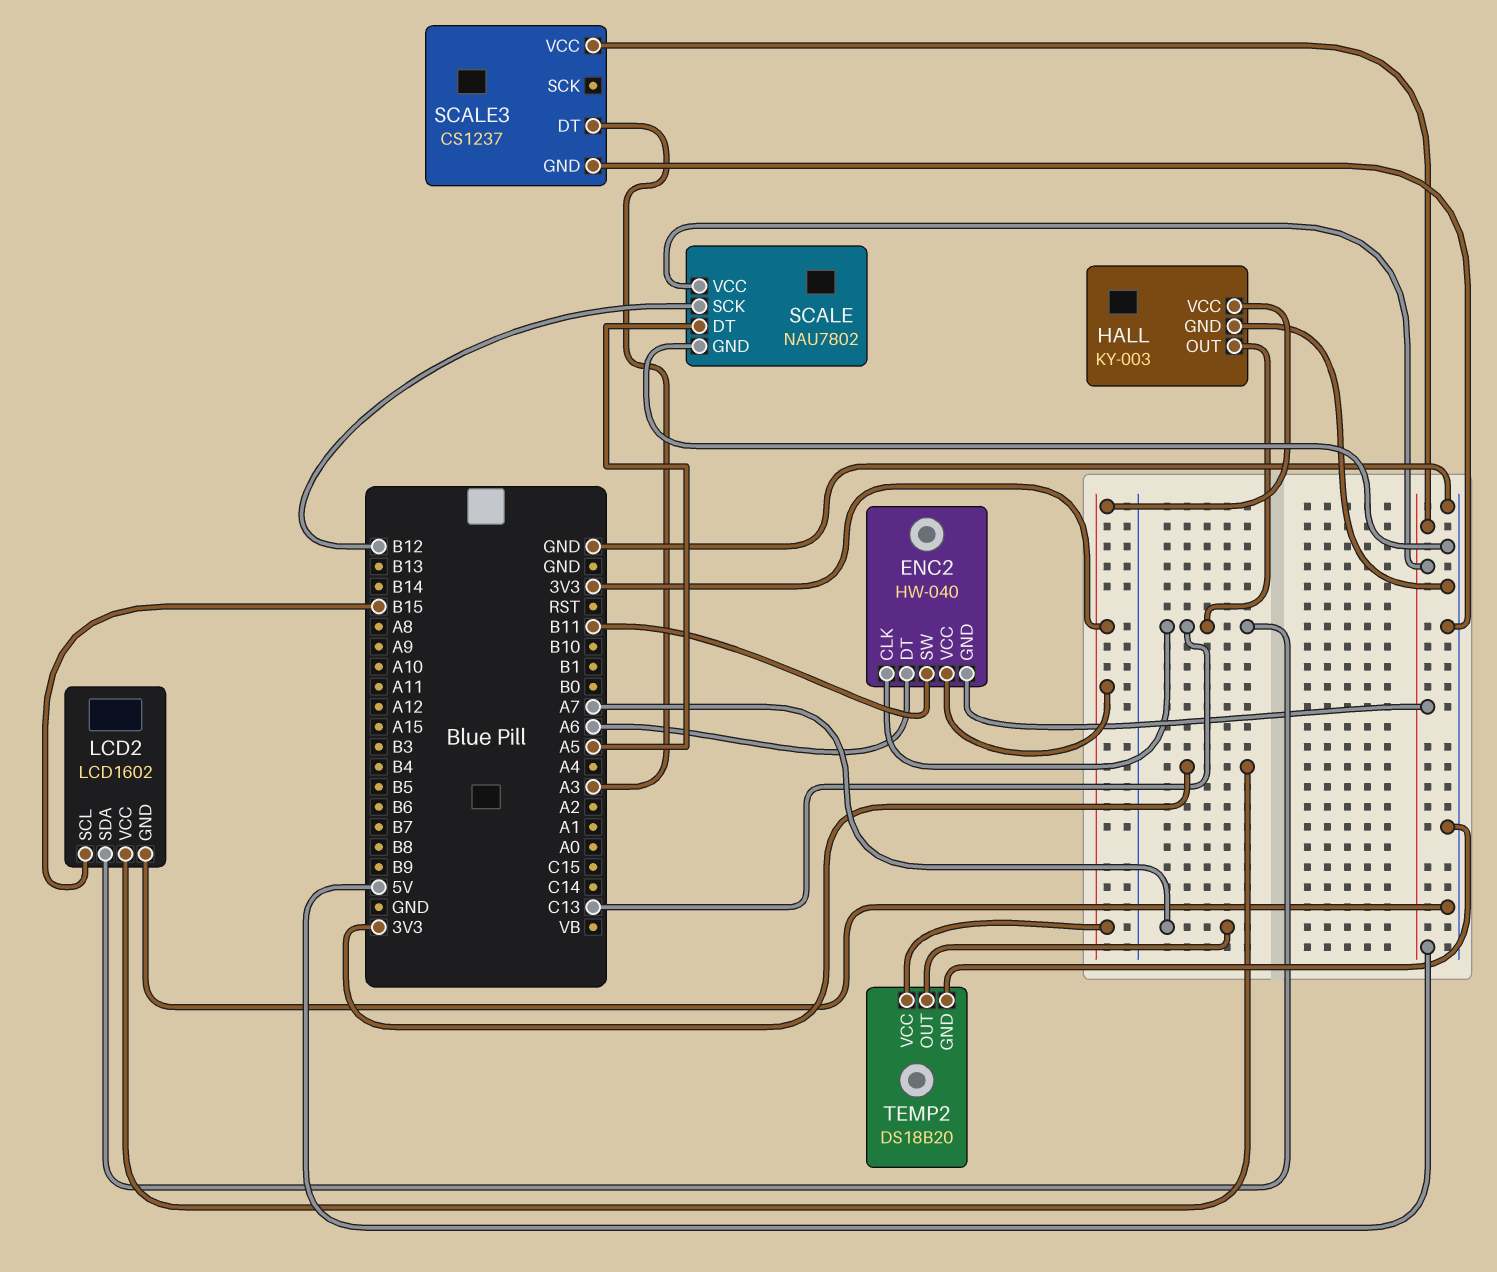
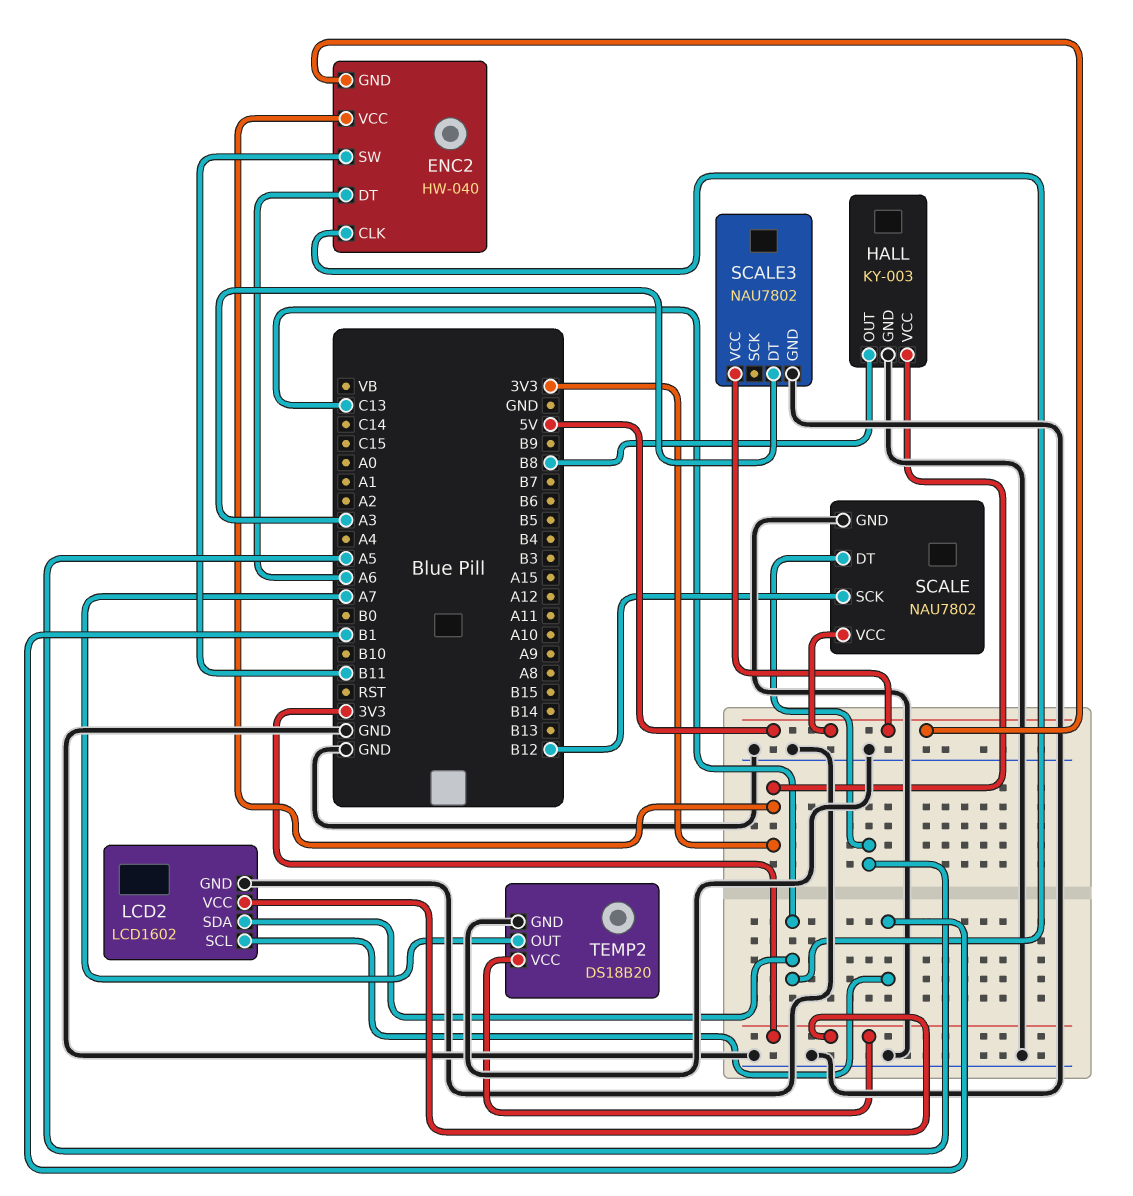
HALL pin OUT: C13 -> B8
LCD2 pin SCL: B15 -> B1
SCALE3: CS1237 -> NAU7802

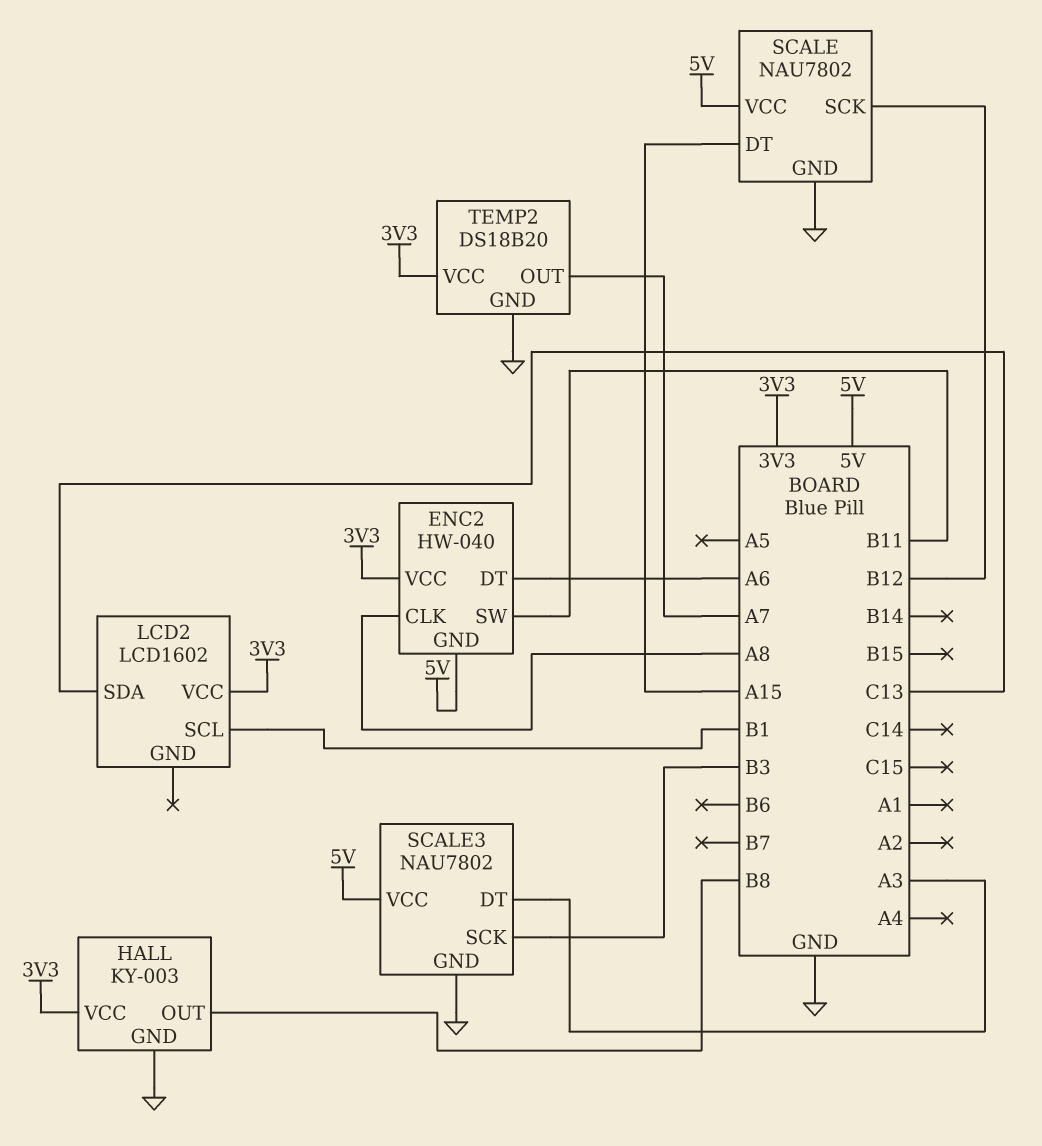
ENC2 pin CLK: C13 -> A8
LCD2 pin GND: GND -> none
SCALE pin DT: A5 -> A15
SCALE3 pin SCK: none -> B3

